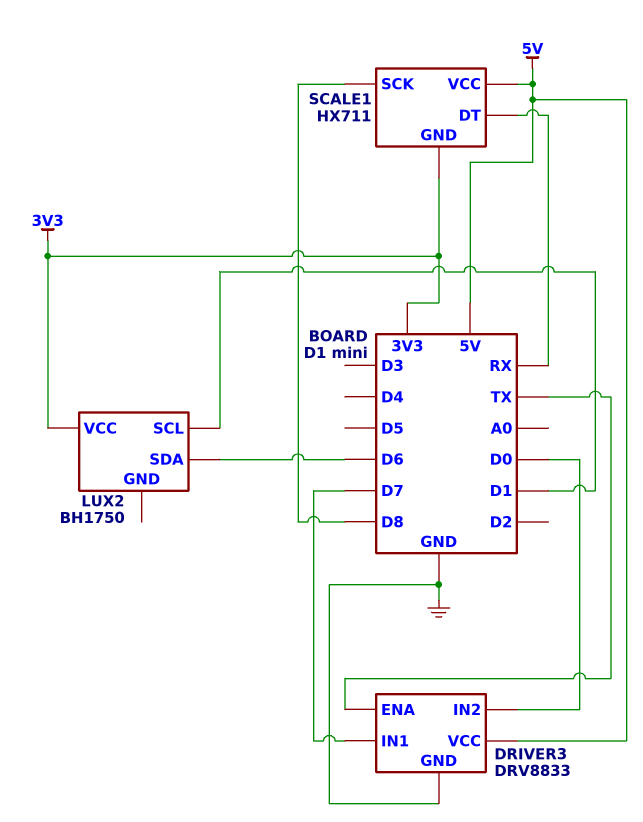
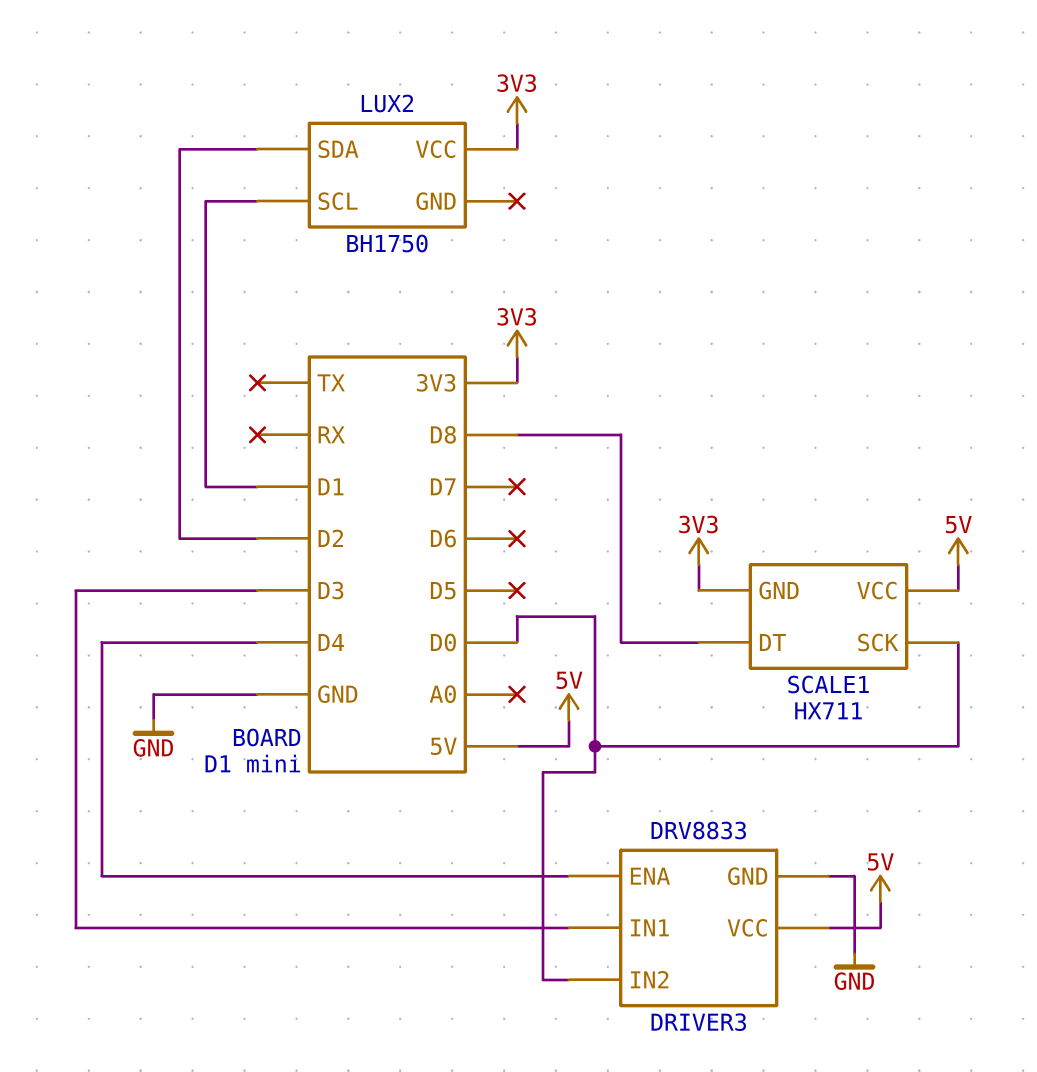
DRIVER3 pin ENA: TX -> D4
DRIVER3 pin IN1: D7 -> D3
LUX2 pin SDA: D6 -> D2
SCALE1 pin DT: RX -> D8
SCALE1 pin SCK: D8 -> D0

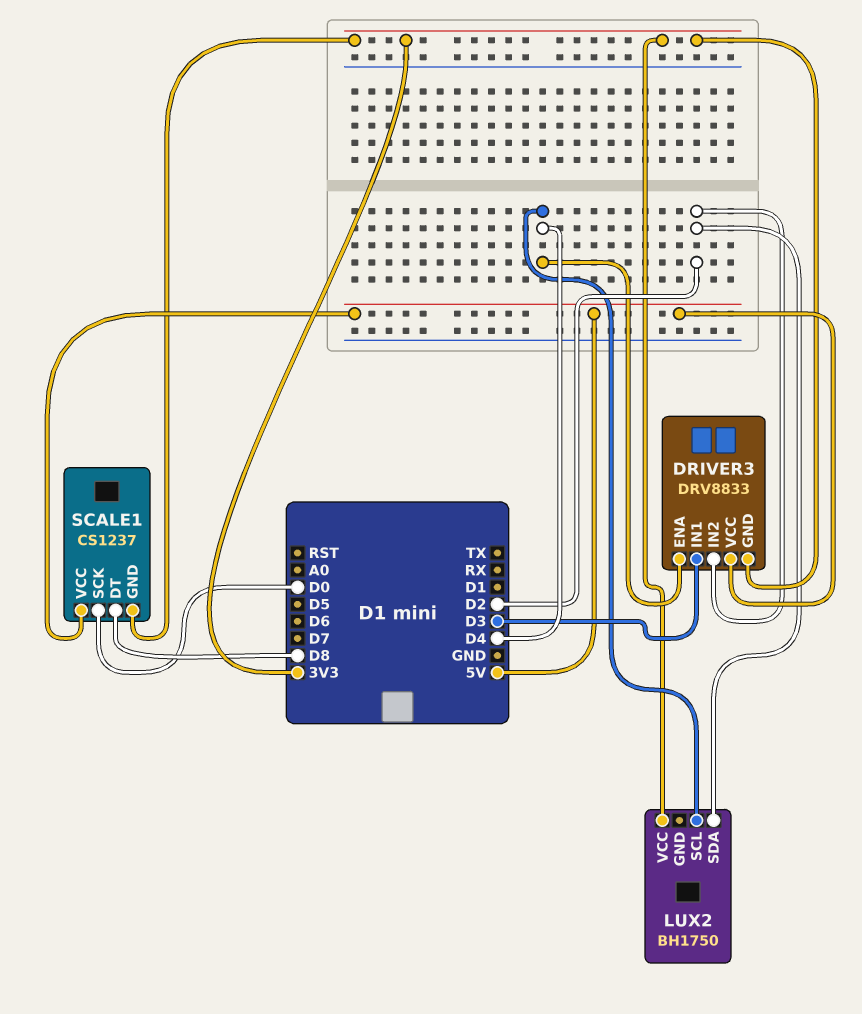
DRIVER3 pin GND: GND -> 3V3
DRIVER3 pin IN2: D0 -> D2
LUX2 pin SCL: D1 -> D4
SCALE1: HX711 -> CS1237

